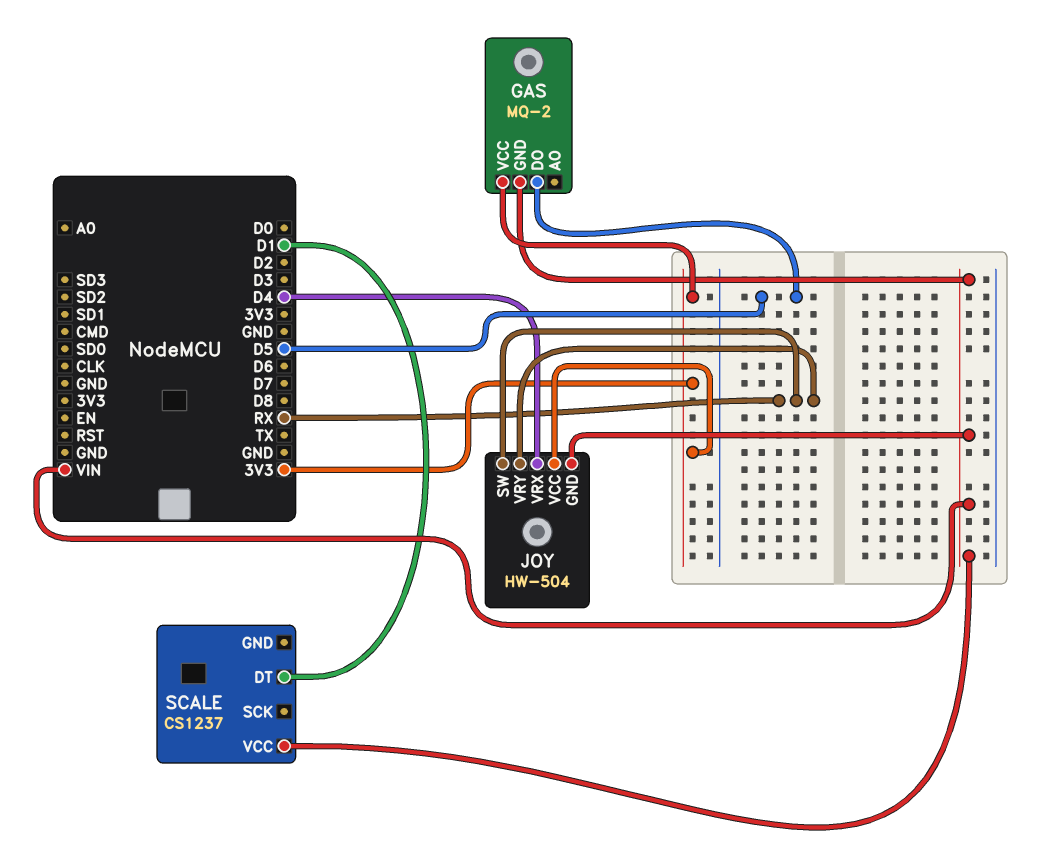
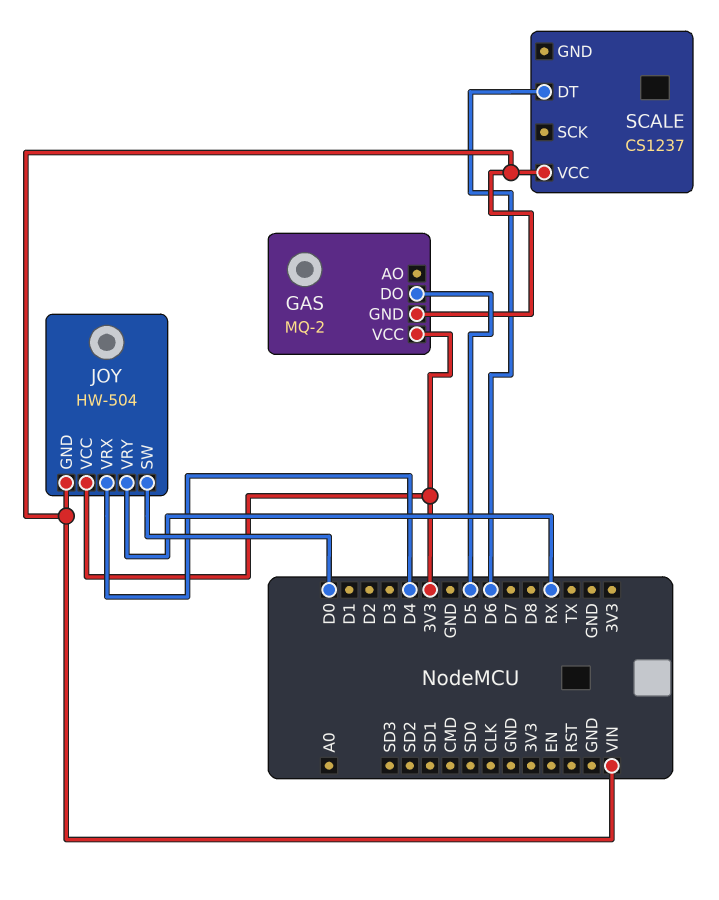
JOY pin SW: RX -> D0
SCALE pin DT: D1 -> D6

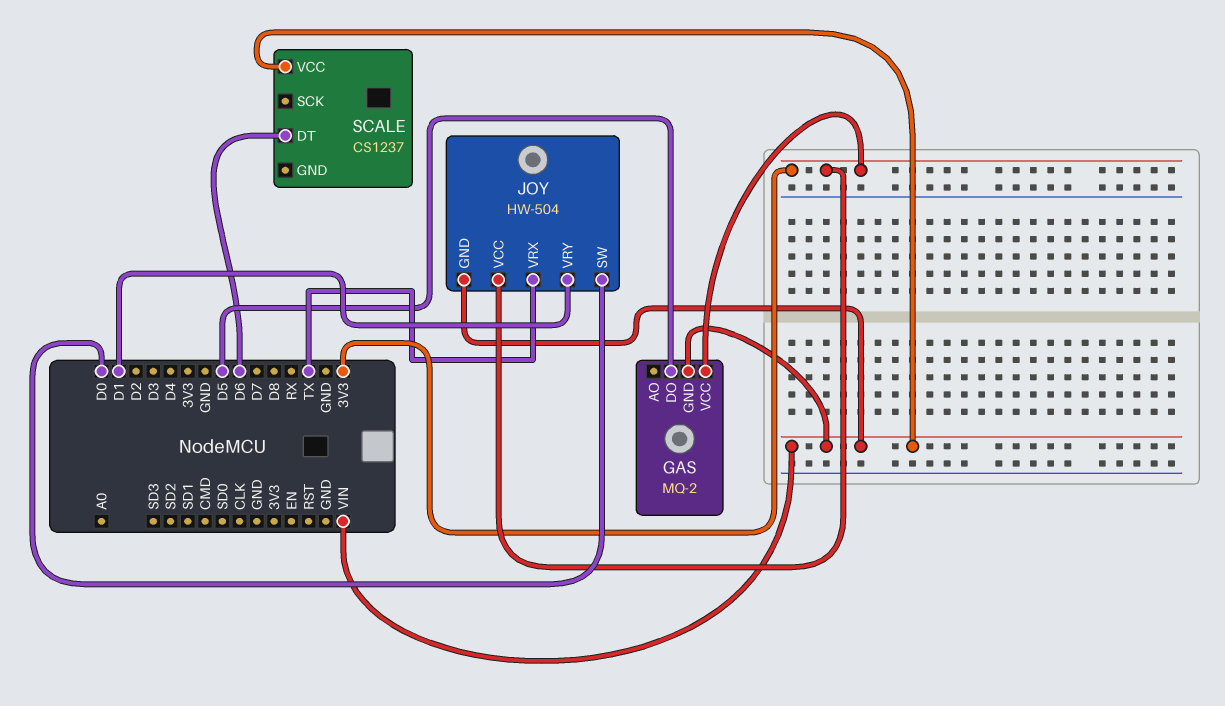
JOY pin VRX: D4 -> TX
JOY pin VRY: RX -> D1

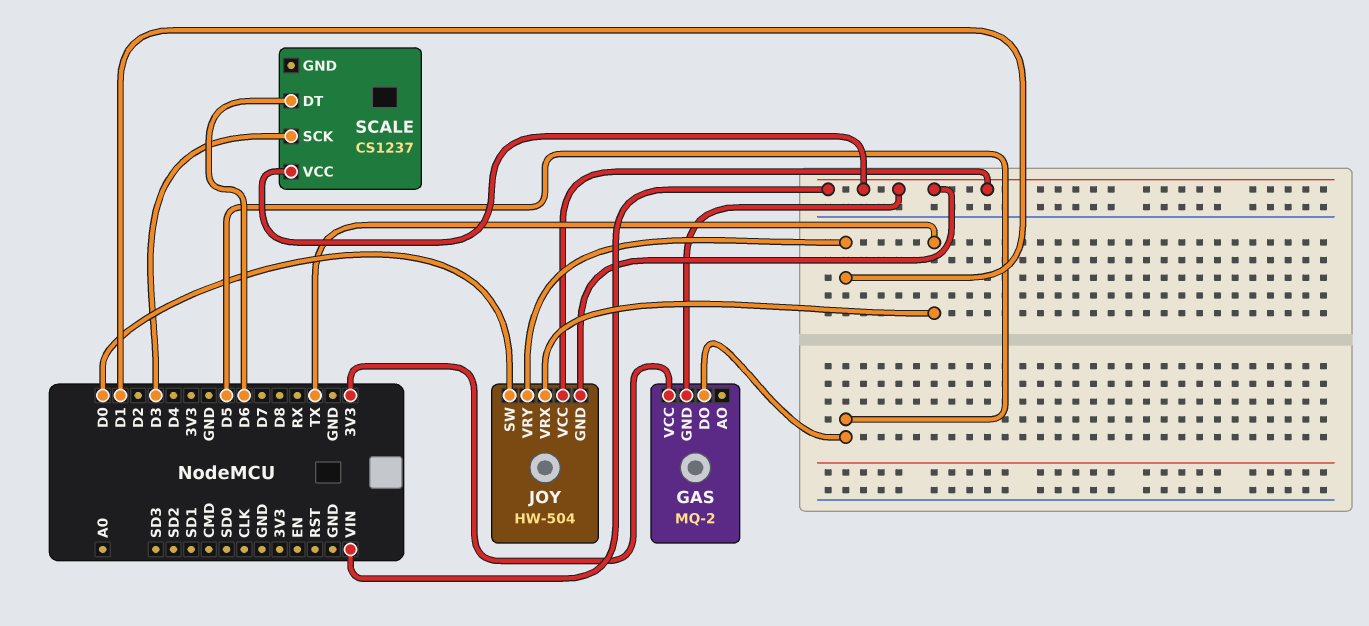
JOY pin VCC: 3V3 -> VIN
SCALE pin SCK: none -> D3

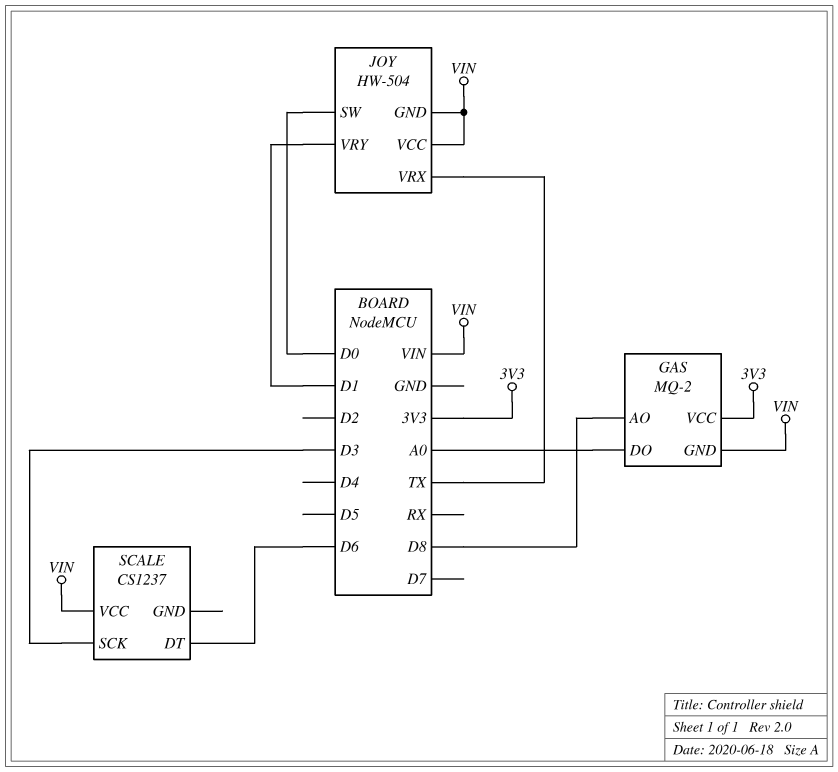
GAS pin AO: none -> D8
GAS pin DO: D5 -> A0

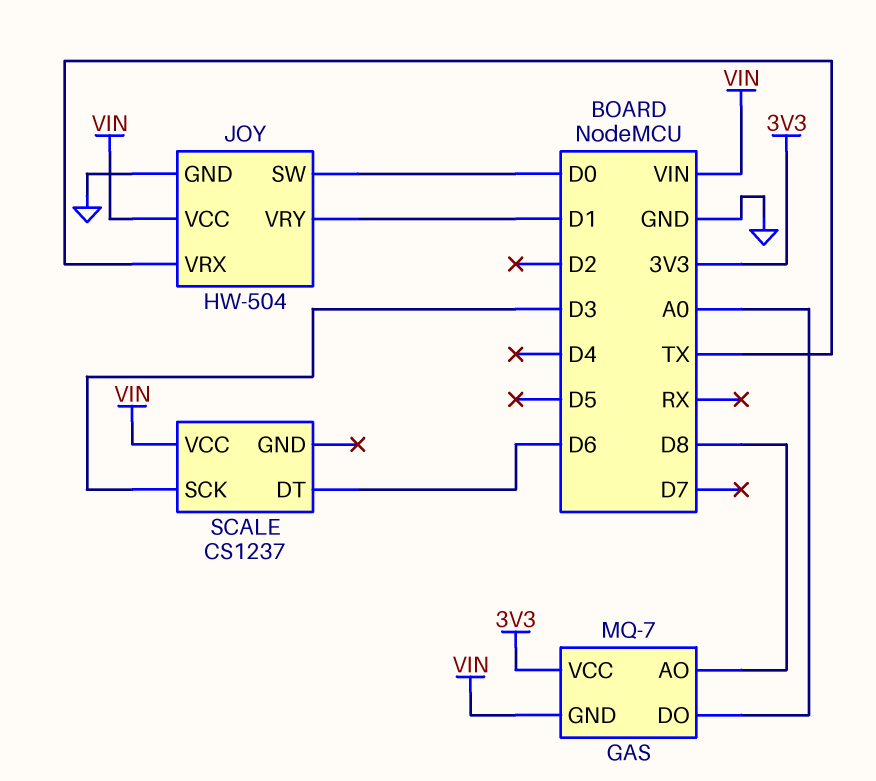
GAS: MQ-2 -> MQ-7
JOY pin GND: VIN -> GND

